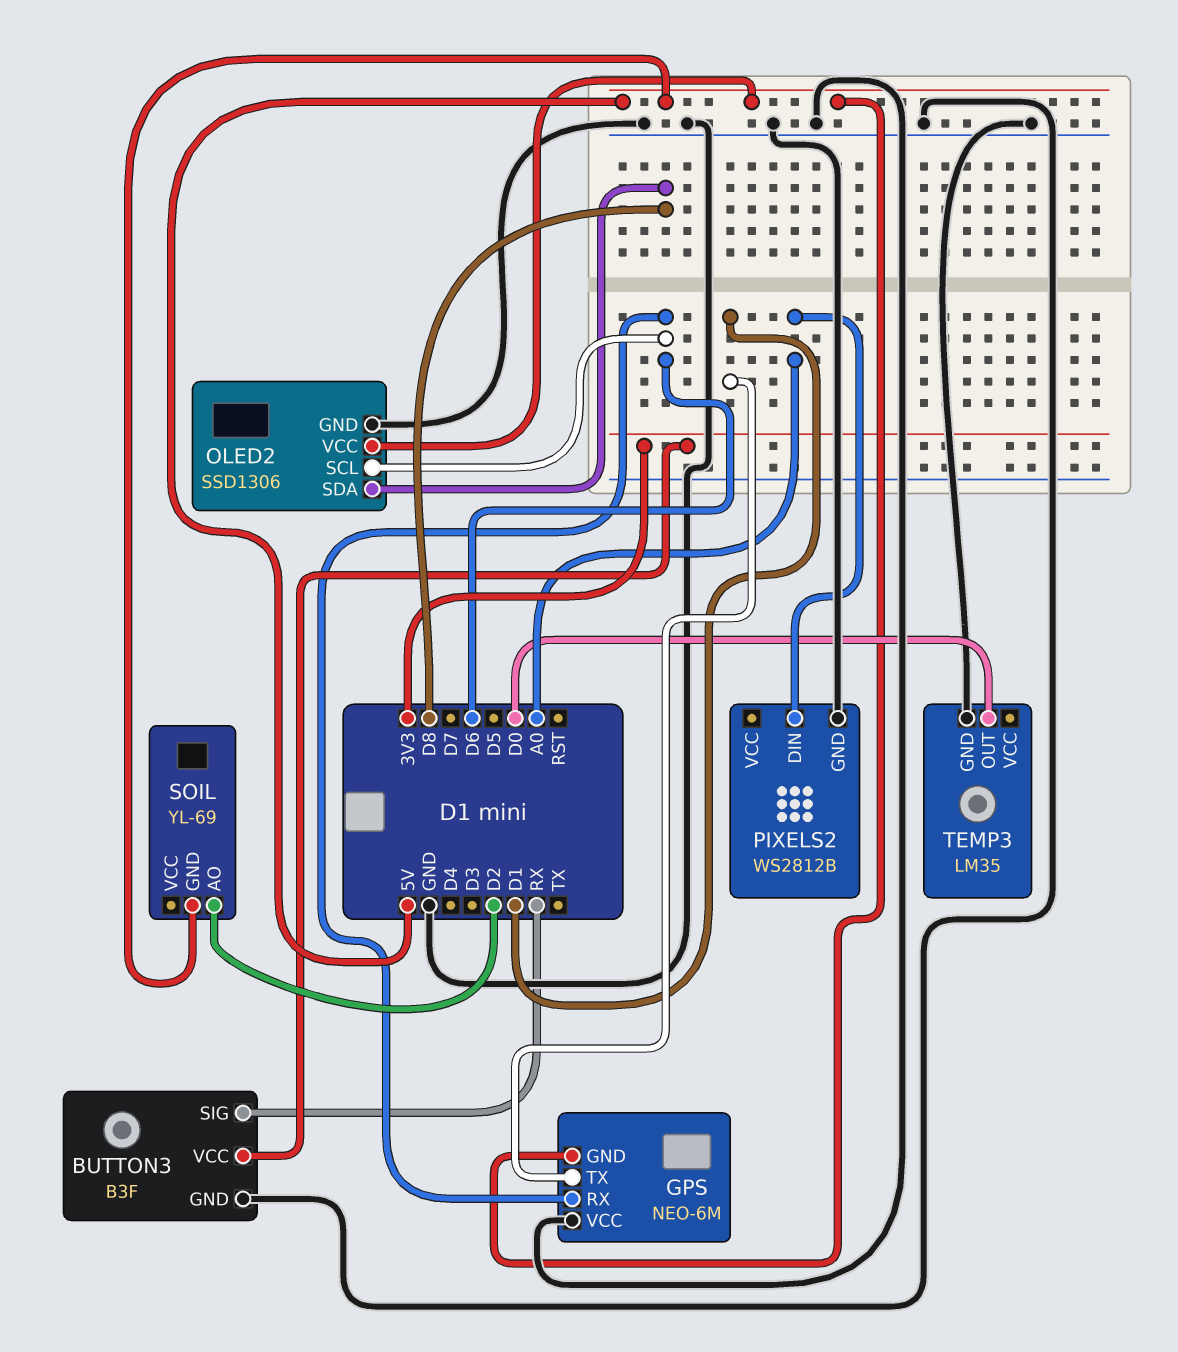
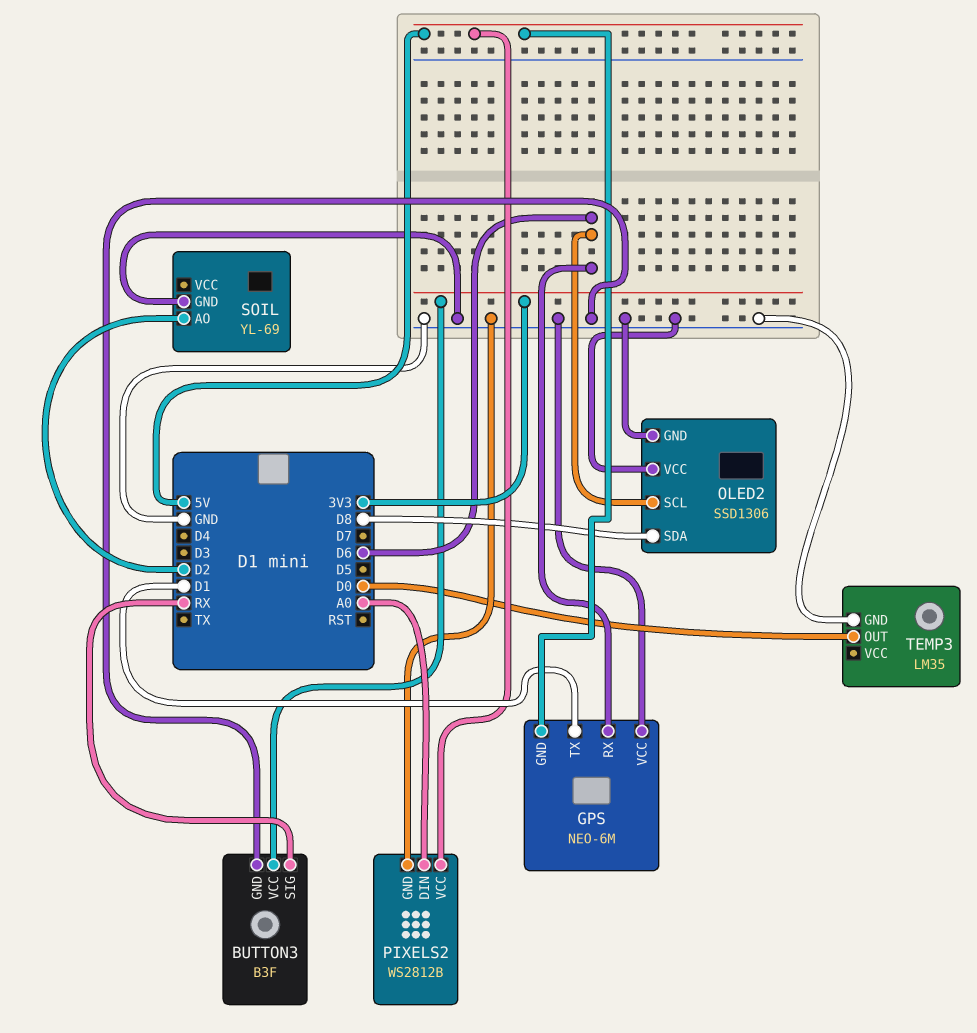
OLED2 pin VCC: 5V -> GND
PIXELS2 pin VCC: none -> 5V
SOIL pin GND: 5V -> GND

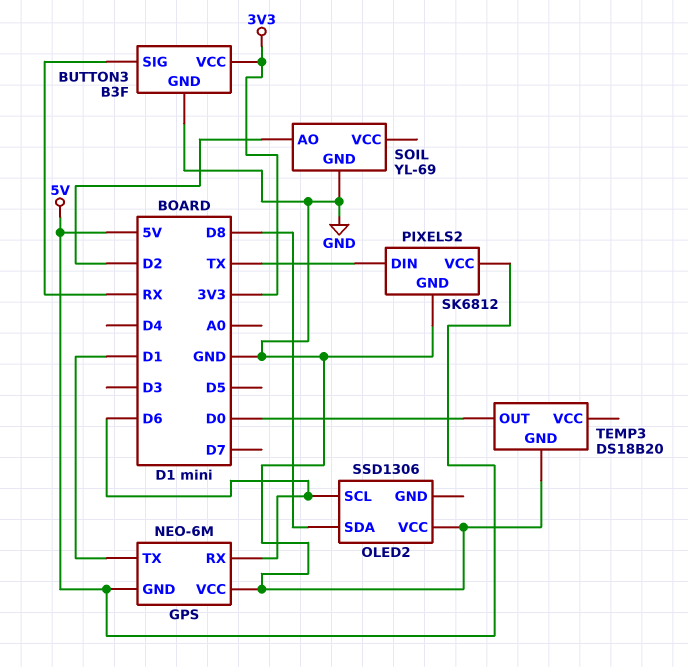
OLED2 pin GND: GND -> none
PIXELS2: WS2812B -> SK6812
PIXELS2 pin DIN: A0 -> TX
TEMP3: LM35 -> DS18B20

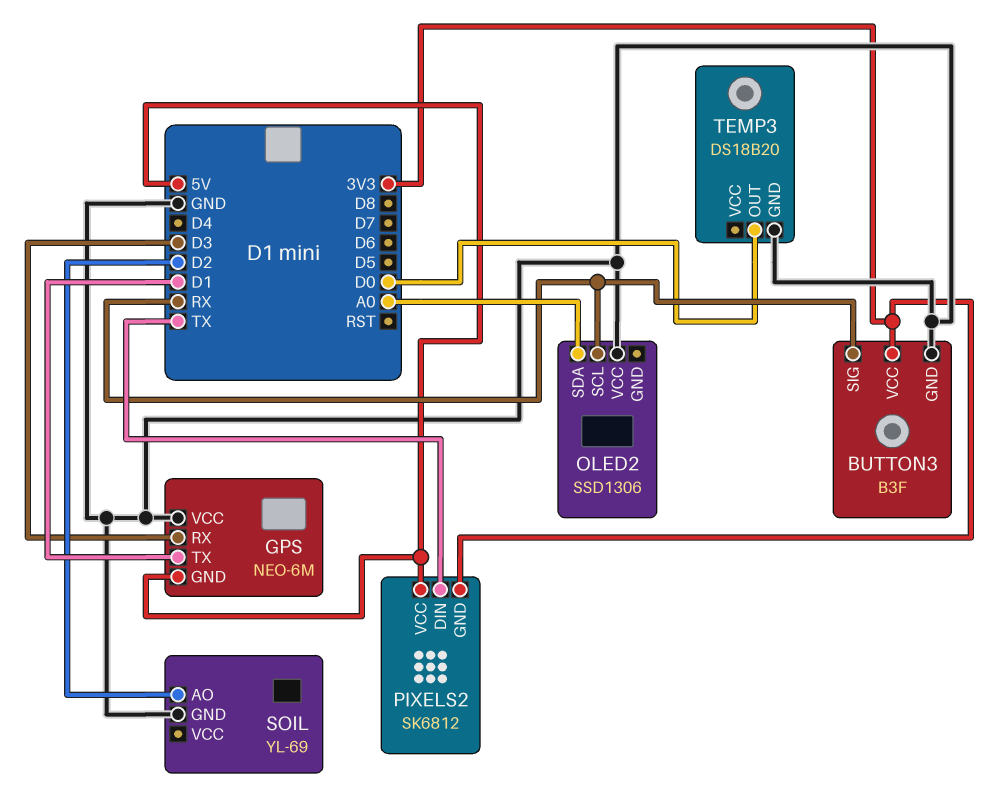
GPS pin RX: D6 -> D3
OLED2 pin SCL: D6 -> RX
OLED2 pin SDA: D8 -> A0
PIXELS2 pin GND: GND -> 3V3

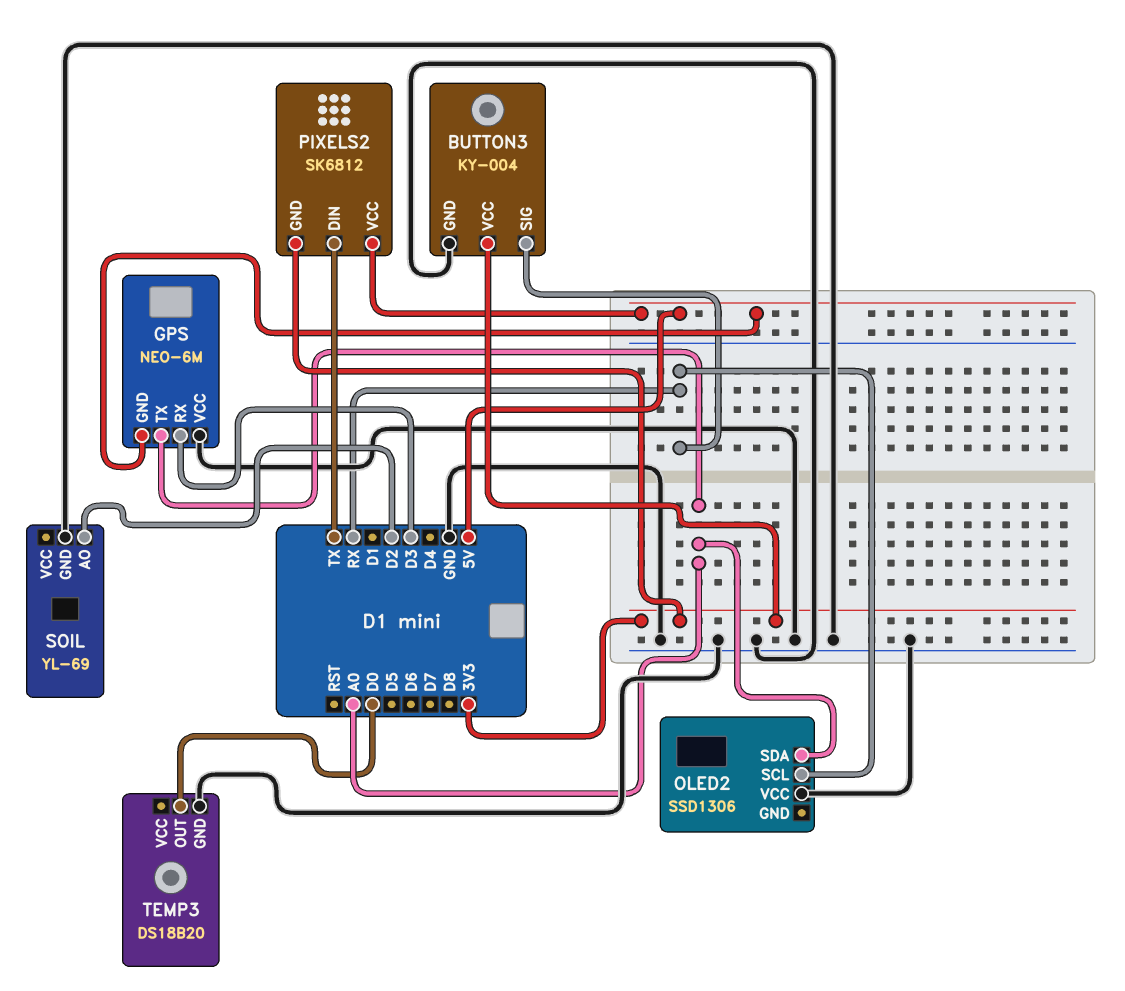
BUTTON3: B3F -> KY-004
GPS pin TX: D1 -> A0

